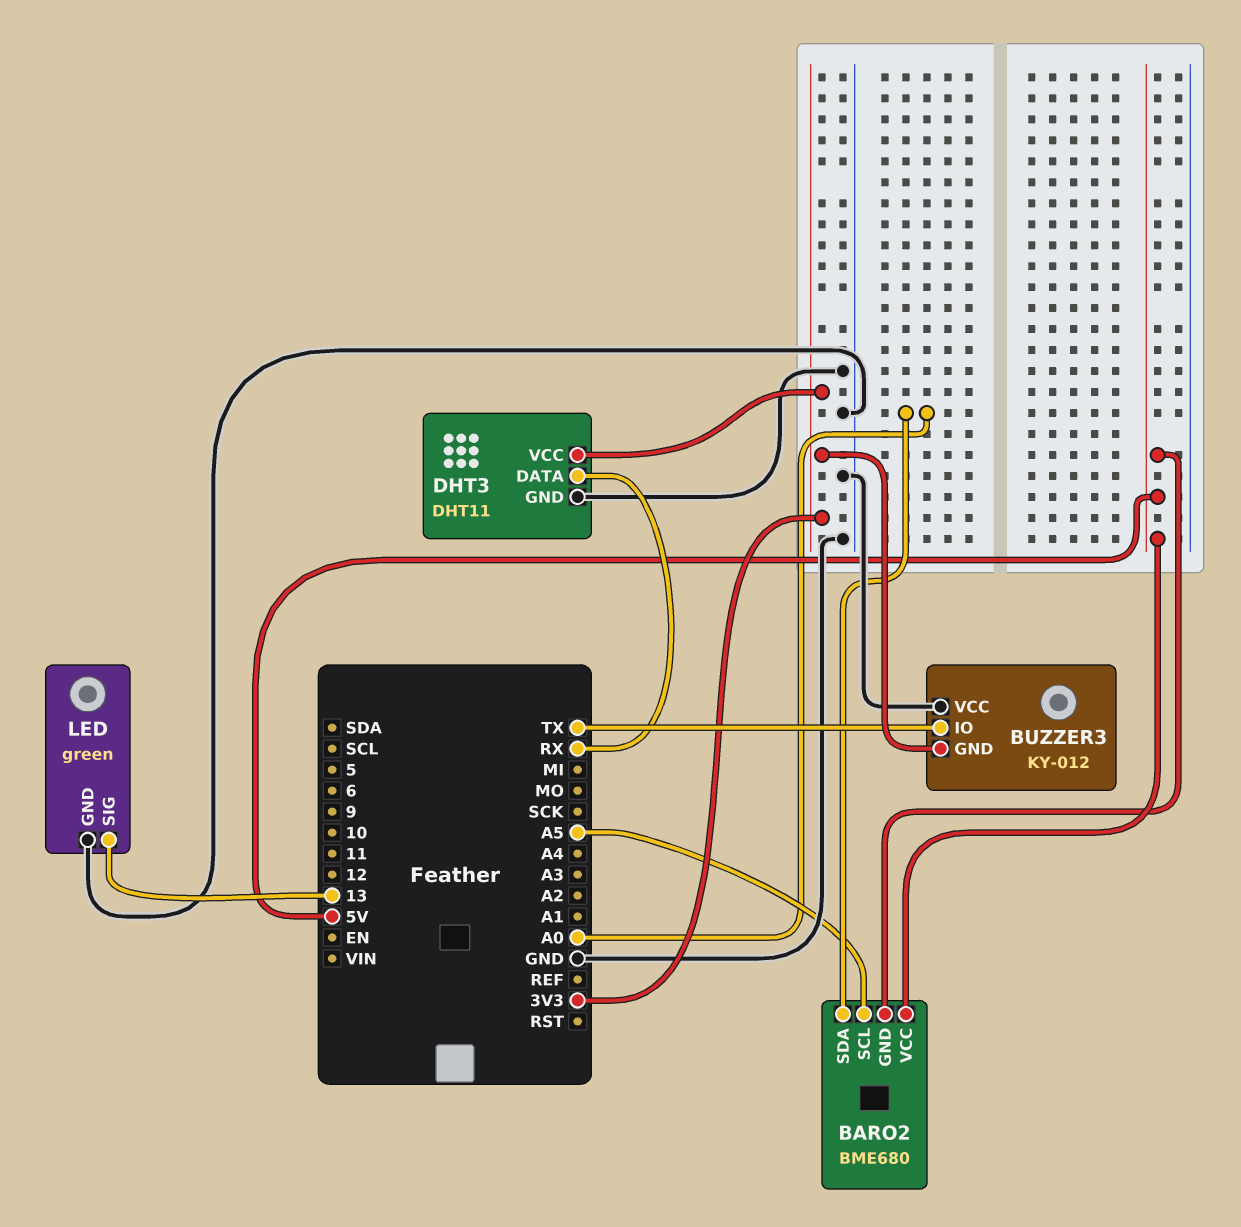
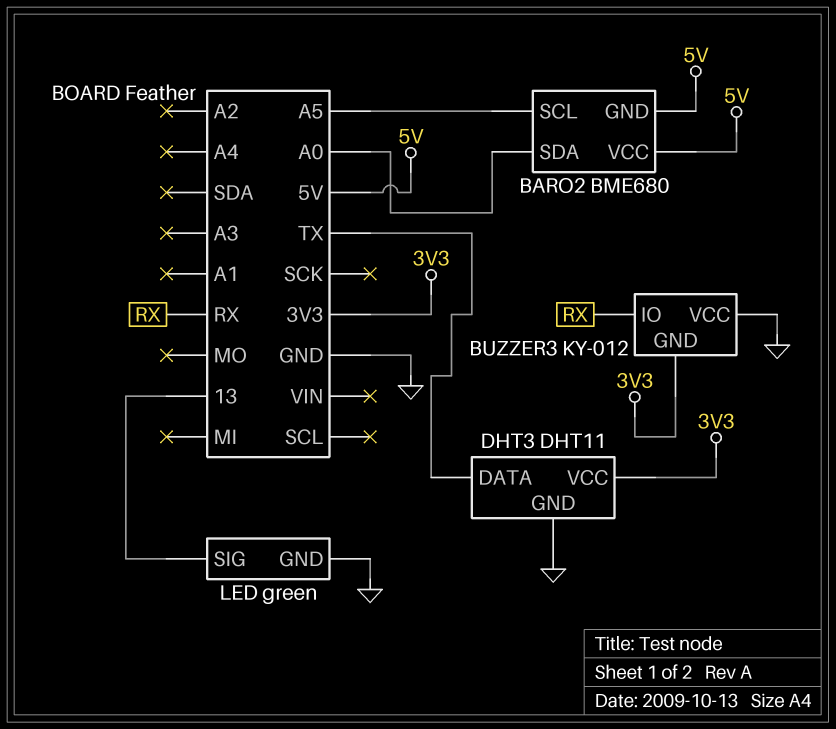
BUZZER3 pin IO: TX -> RX
DHT3 pin DATA: RX -> TX

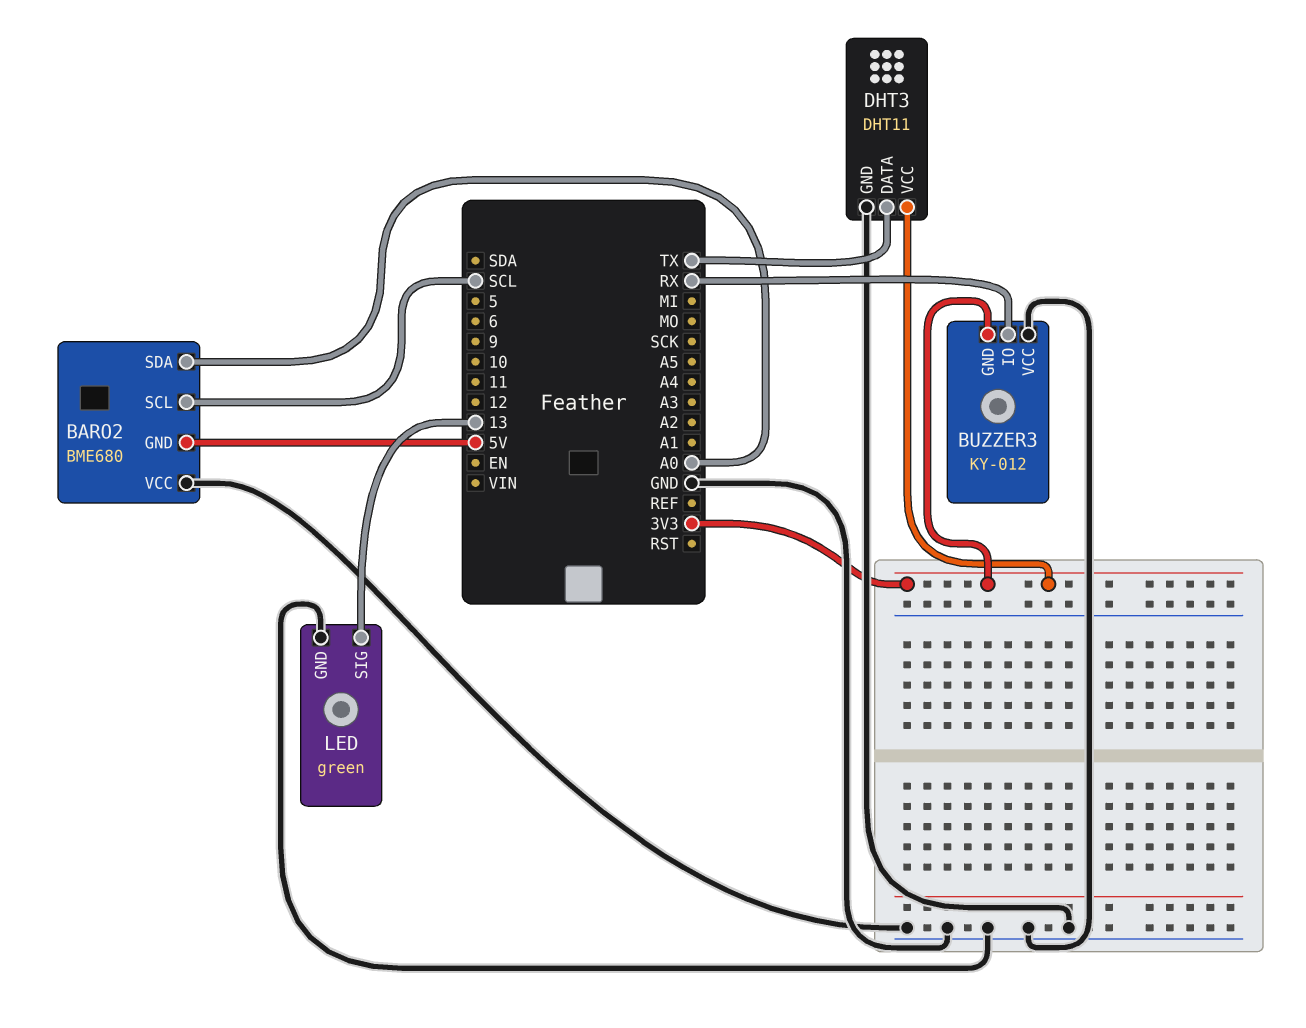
BARO2 pin SCL: A5 -> SCL
BARO2 pin VCC: 5V -> GND

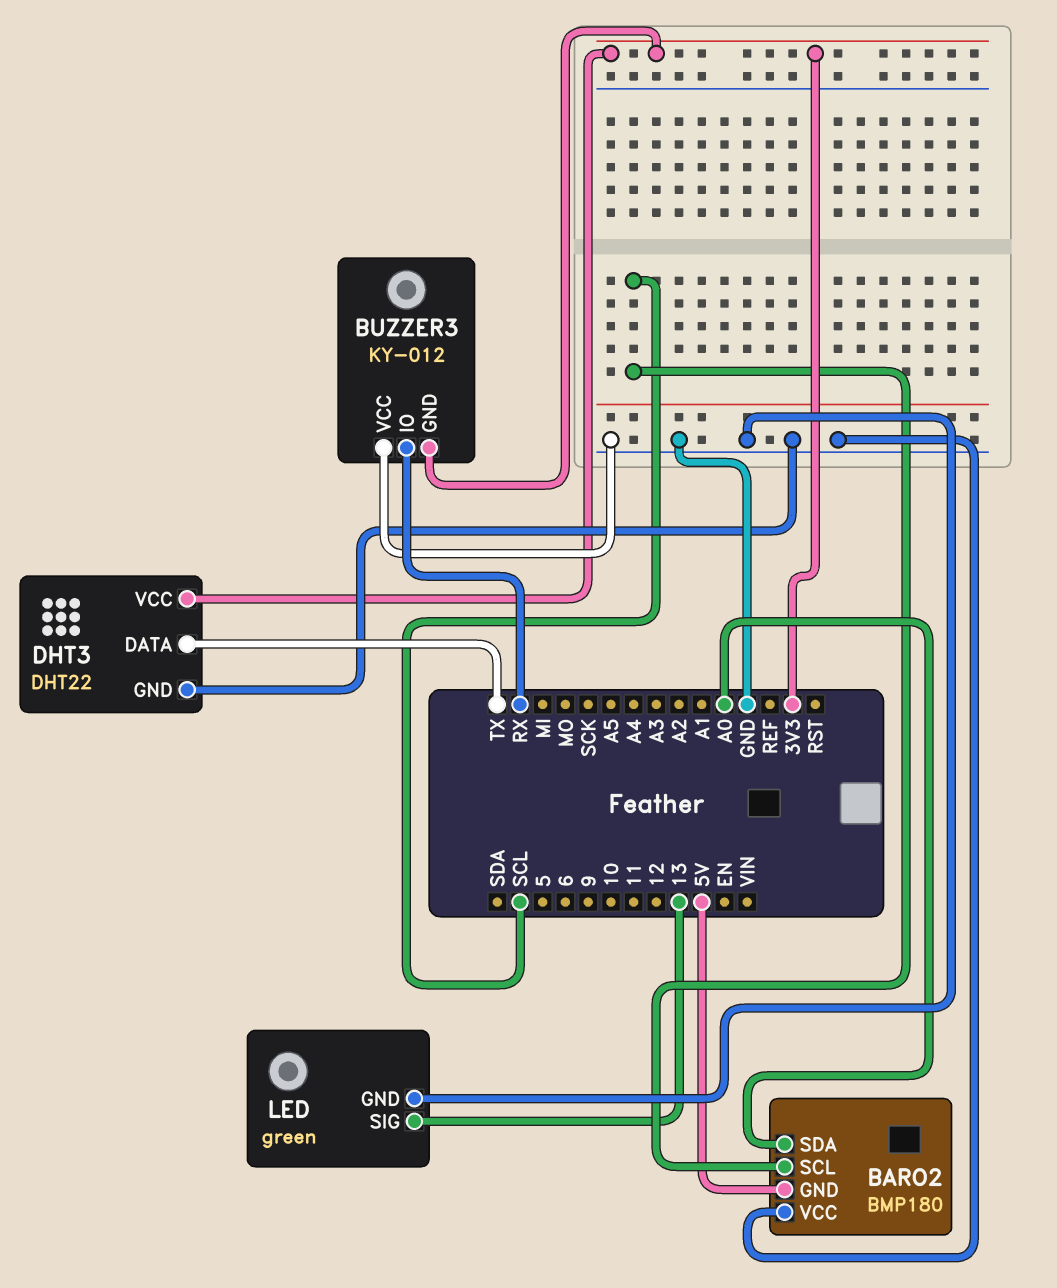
BARO2: BME680 -> BMP180
DHT3: DHT11 -> DHT22

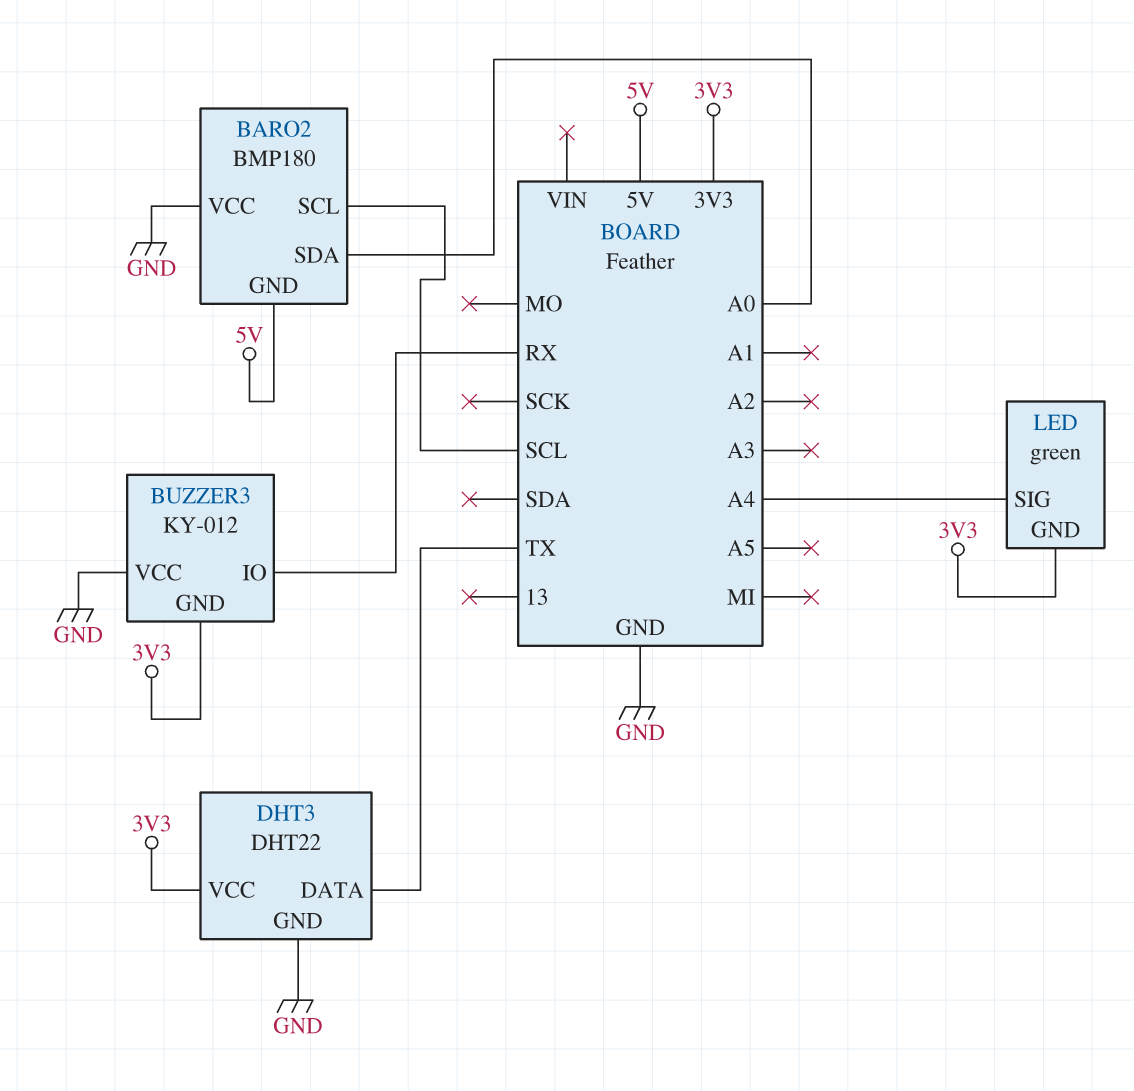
LED pin GND: GND -> 3V3
LED pin SIG: 13 -> A4

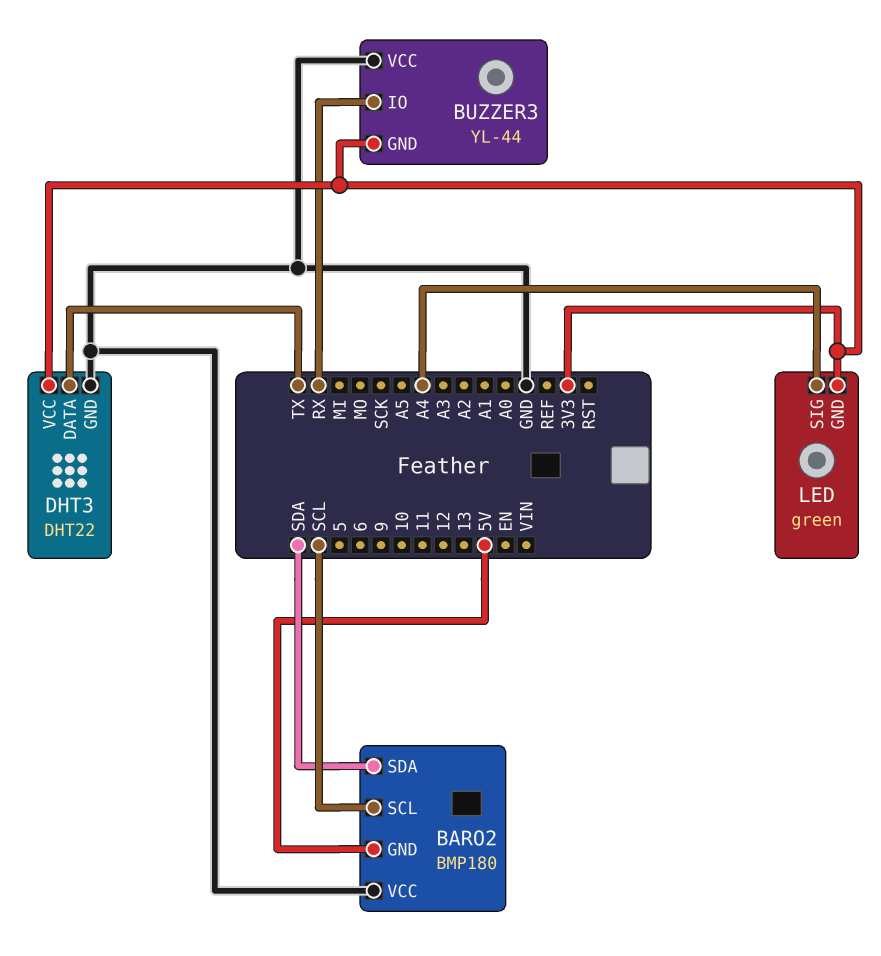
BARO2 pin SDA: A0 -> SDA
BUZZER3: KY-012 -> YL-44

